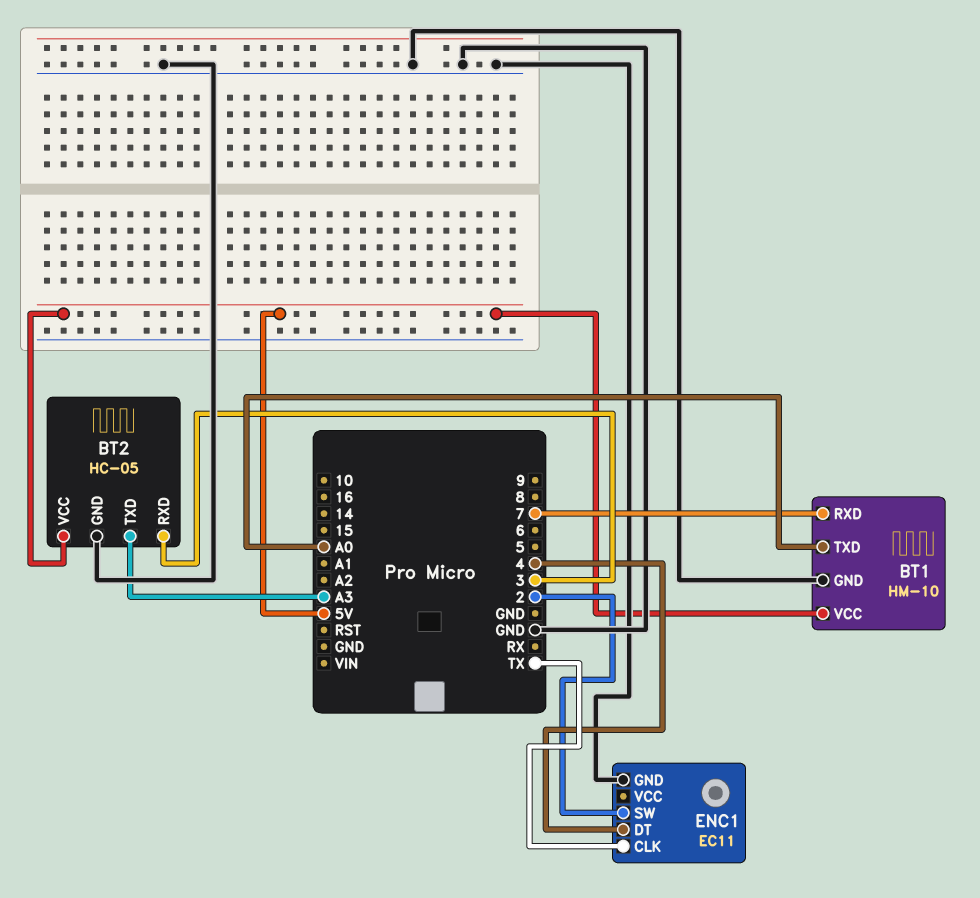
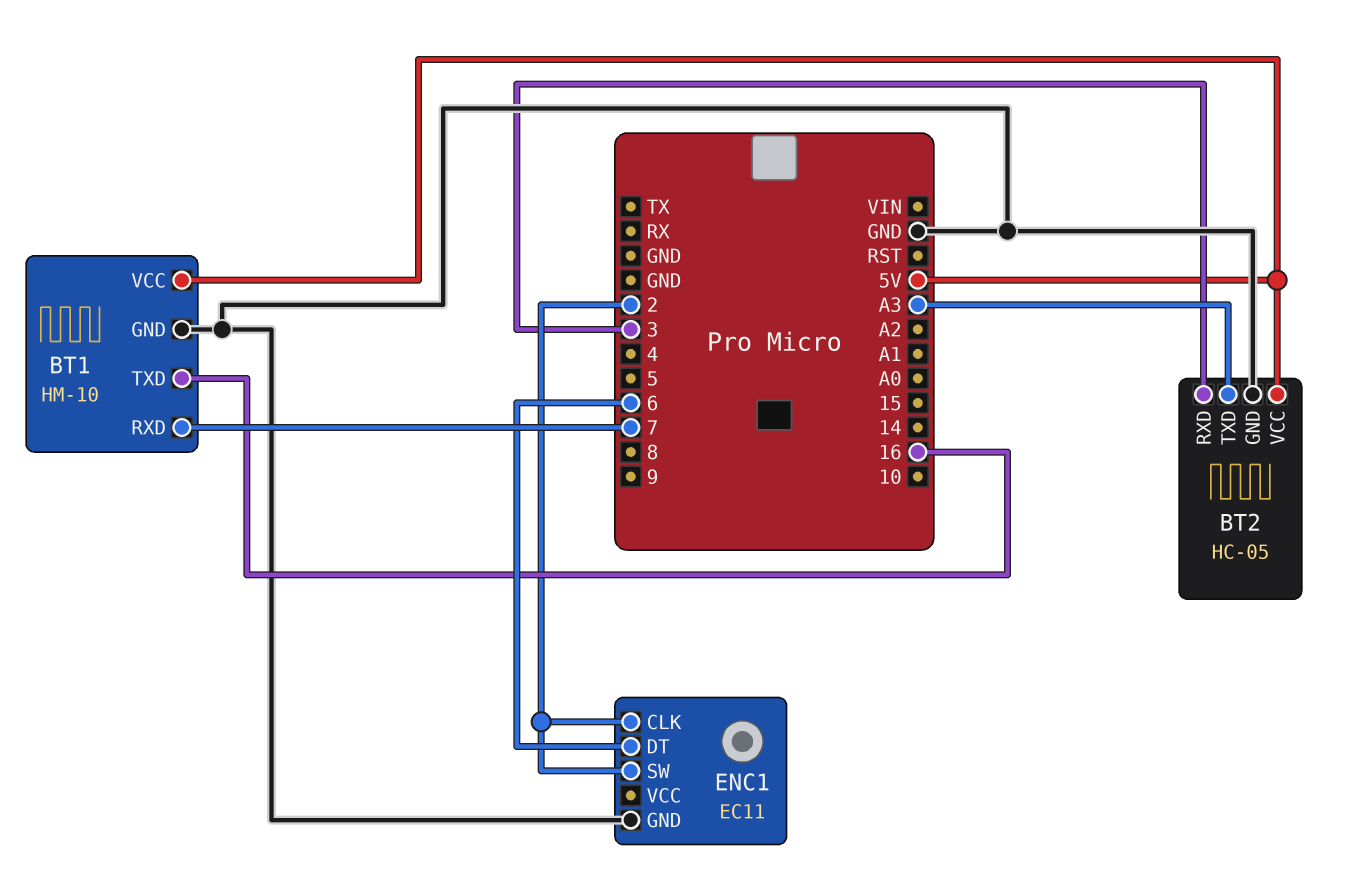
BT1 pin TXD: A0 -> 16
ENC1 pin CLK: TX -> 2
ENC1 pin DT: 4 -> 6

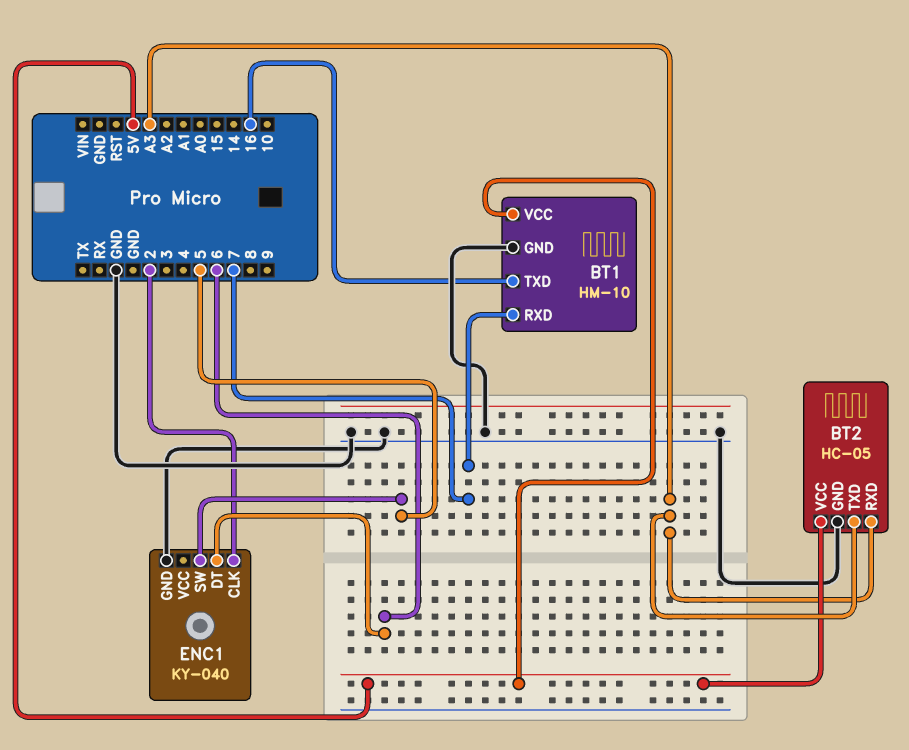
BT2 pin RXD: 3 -> A3
ENC1: EC11 -> KY-040
ENC1 pin SW: 2 -> 5

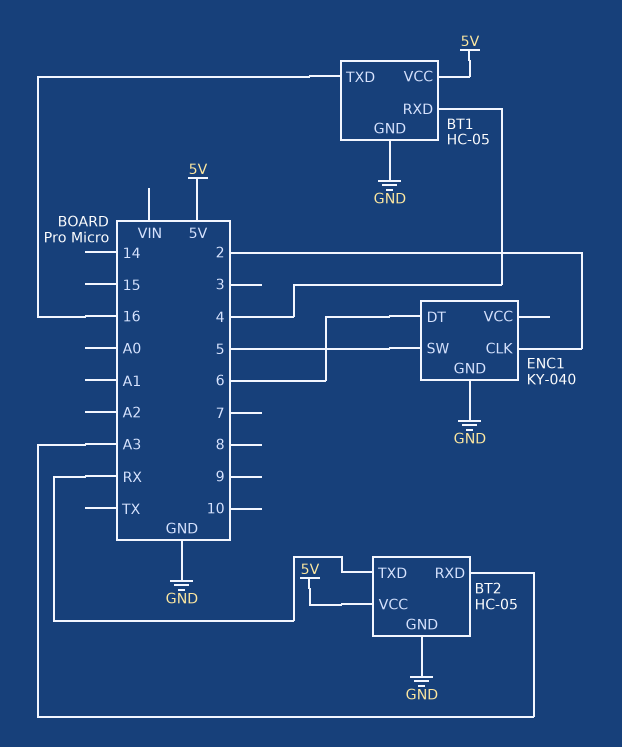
BT1: HM-10 -> HC-05
BT1 pin RXD: 7 -> 4
BT2 pin TXD: A3 -> RX

